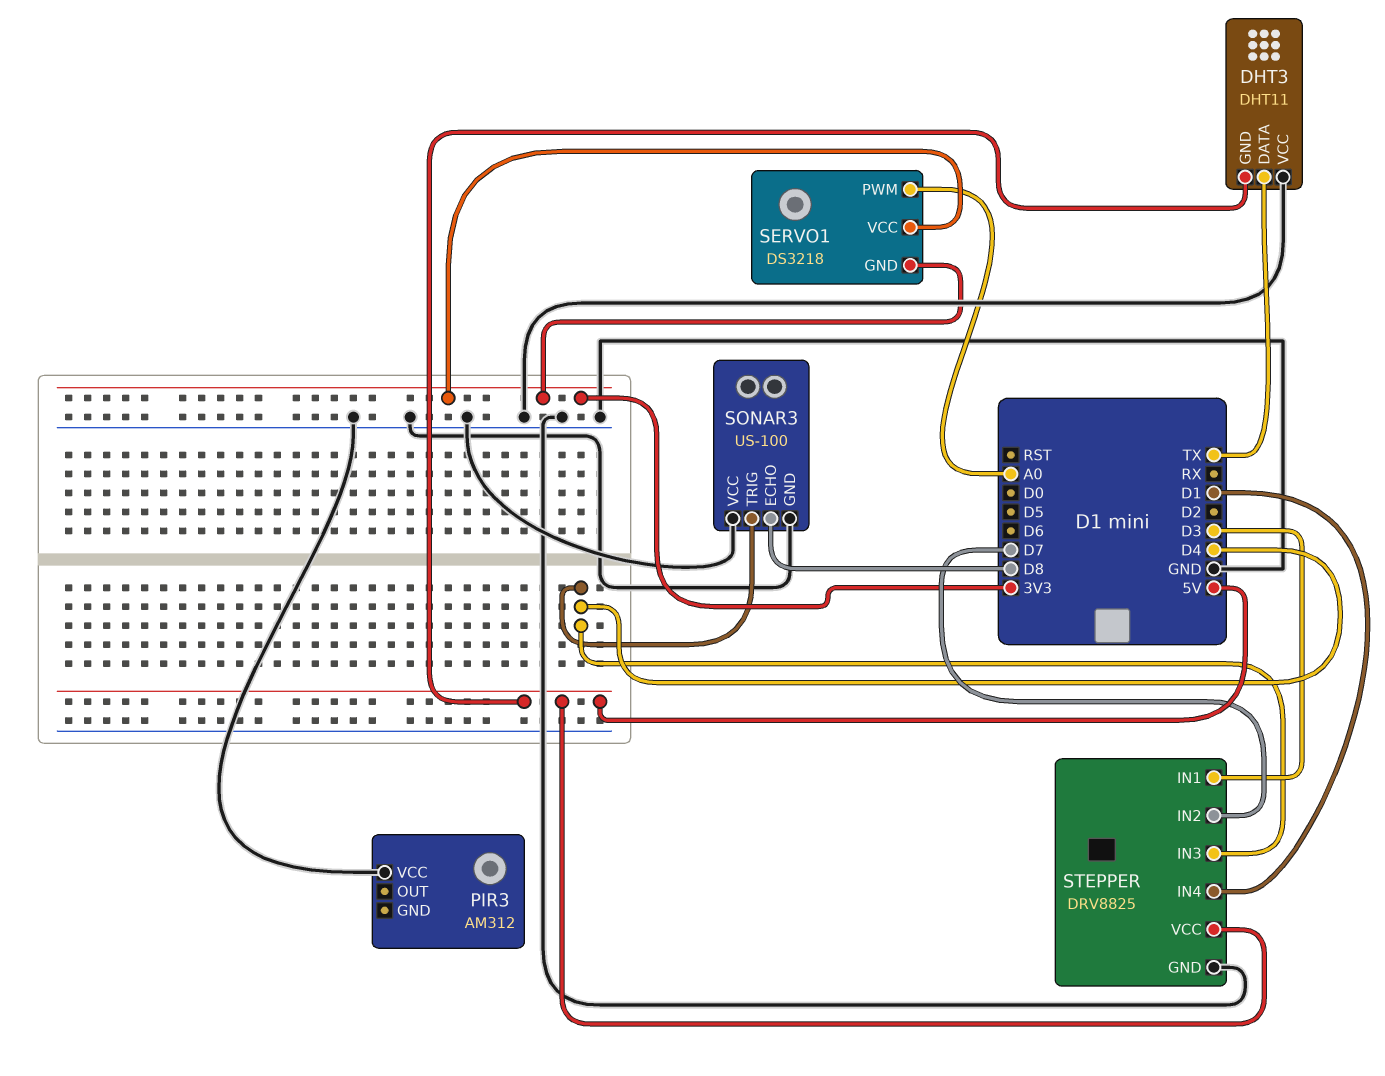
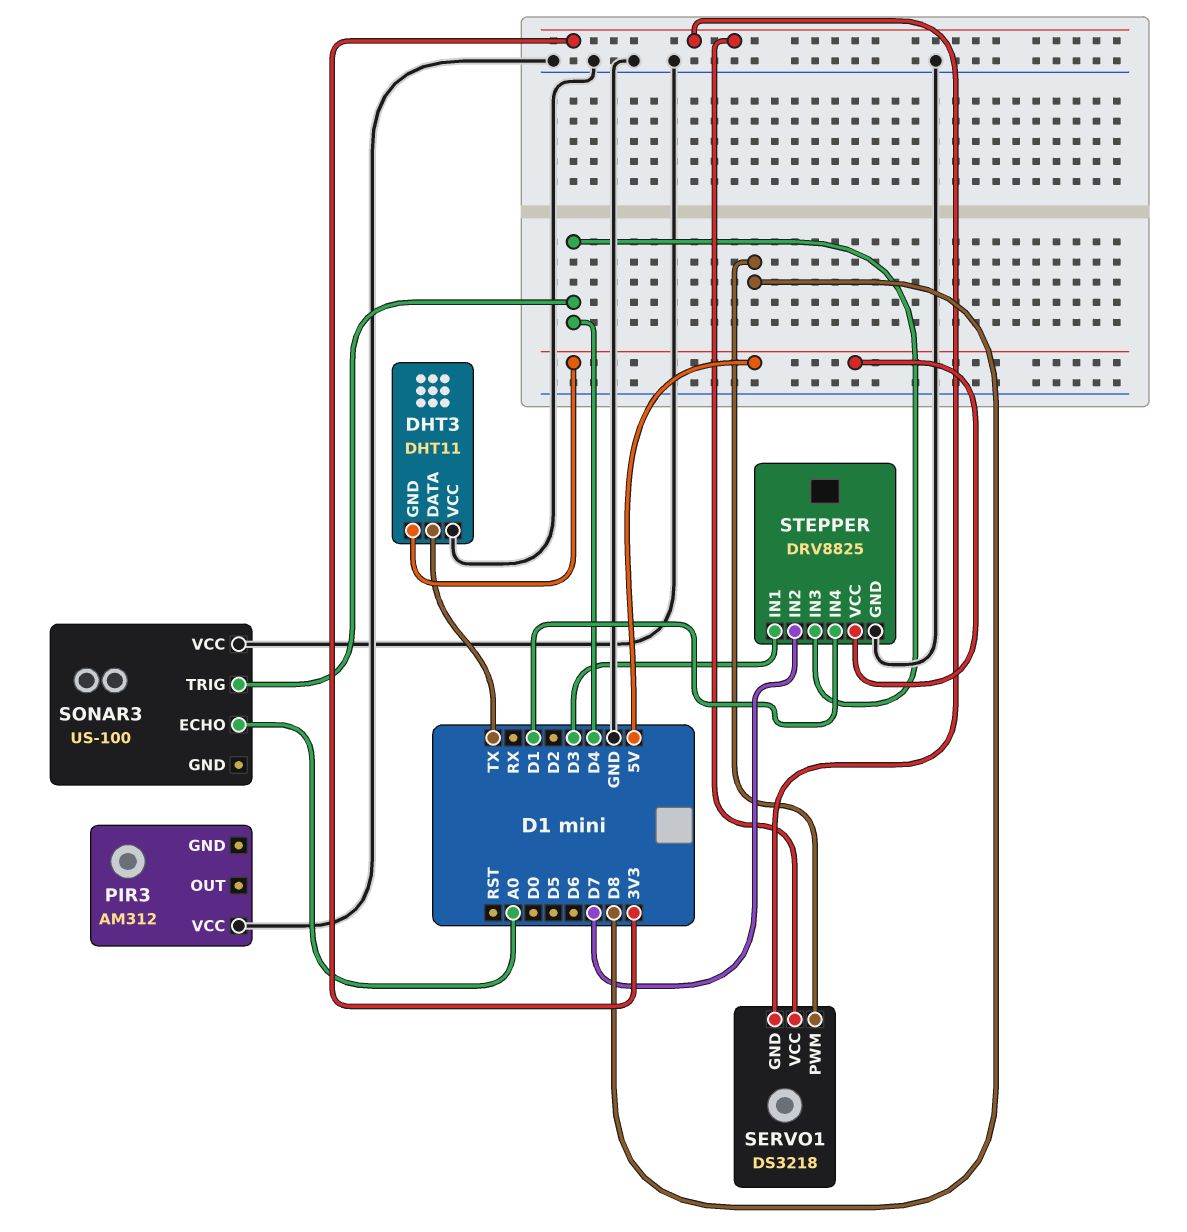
SERVO1 pin PWM: A0 -> D8
SONAR3 pin ECHO: D8 -> A0
SONAR3 pin GND: GND -> none

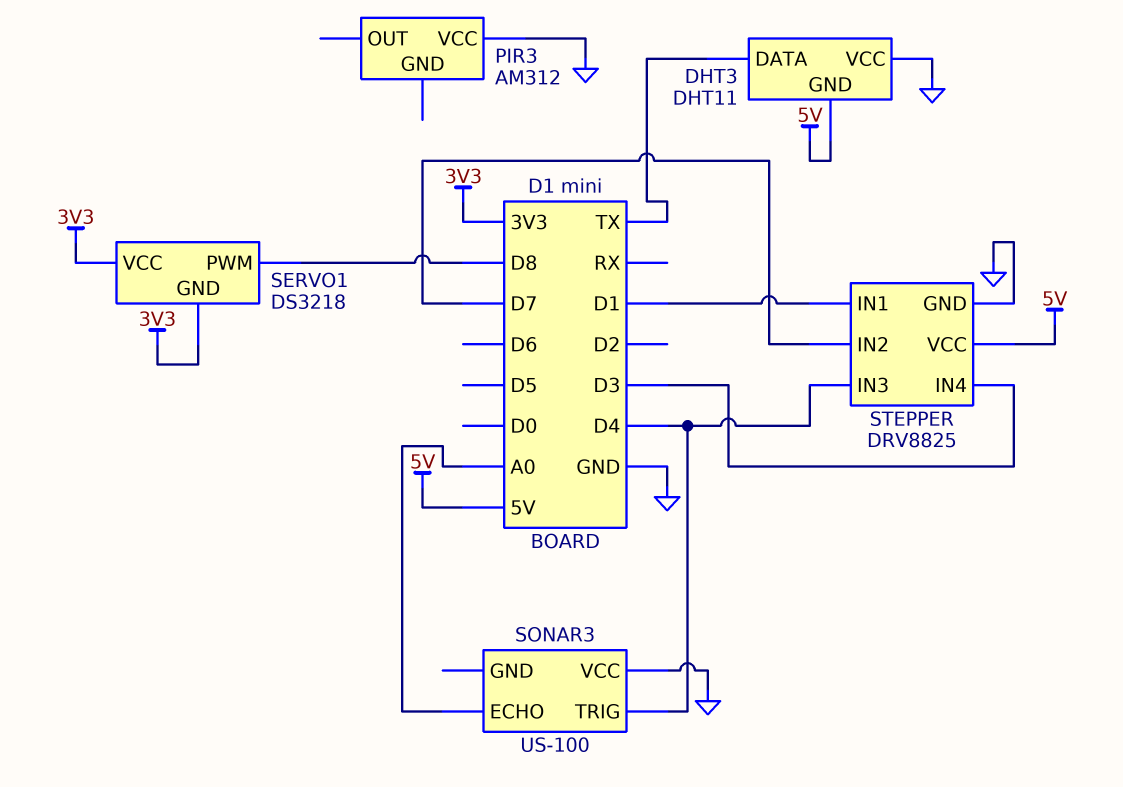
STEPPER pin IN1: D3 -> D1
STEPPER pin IN4: D1 -> D3

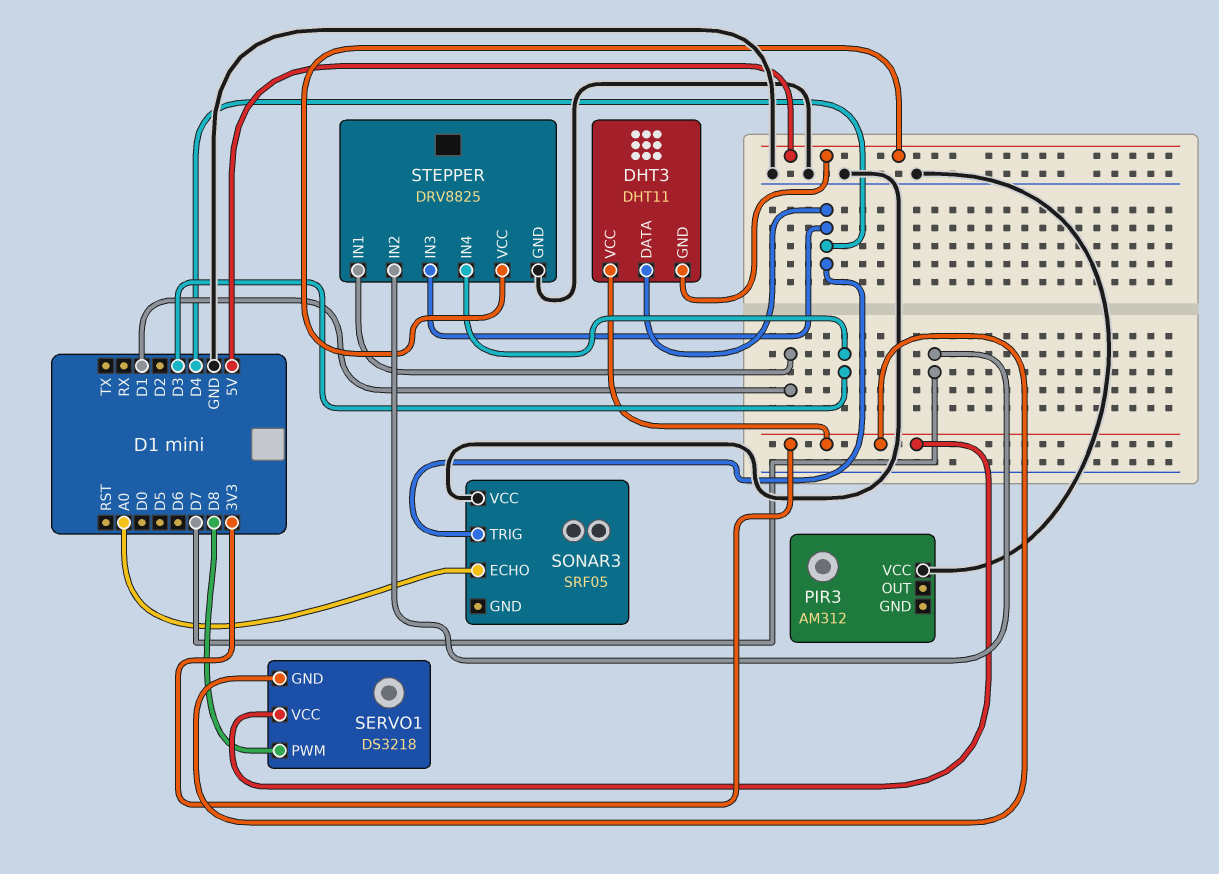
DHT3 pin DATA: TX -> D4
DHT3 pin VCC: GND -> 3V3
SONAR3: US-100 -> SRF05

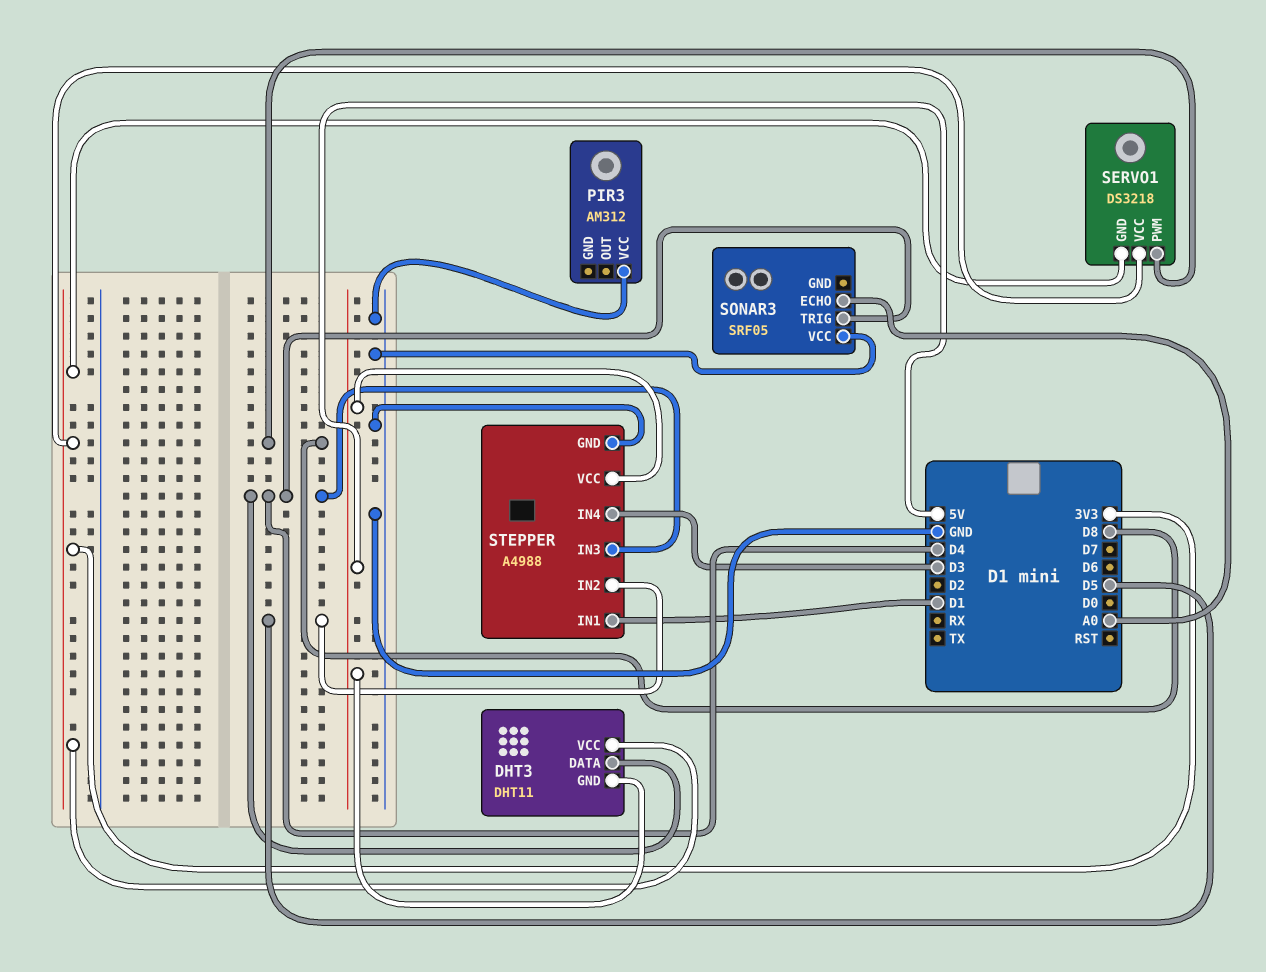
STEPPER: DRV8825 -> A4988
STEPPER pin IN2: D7 -> D5

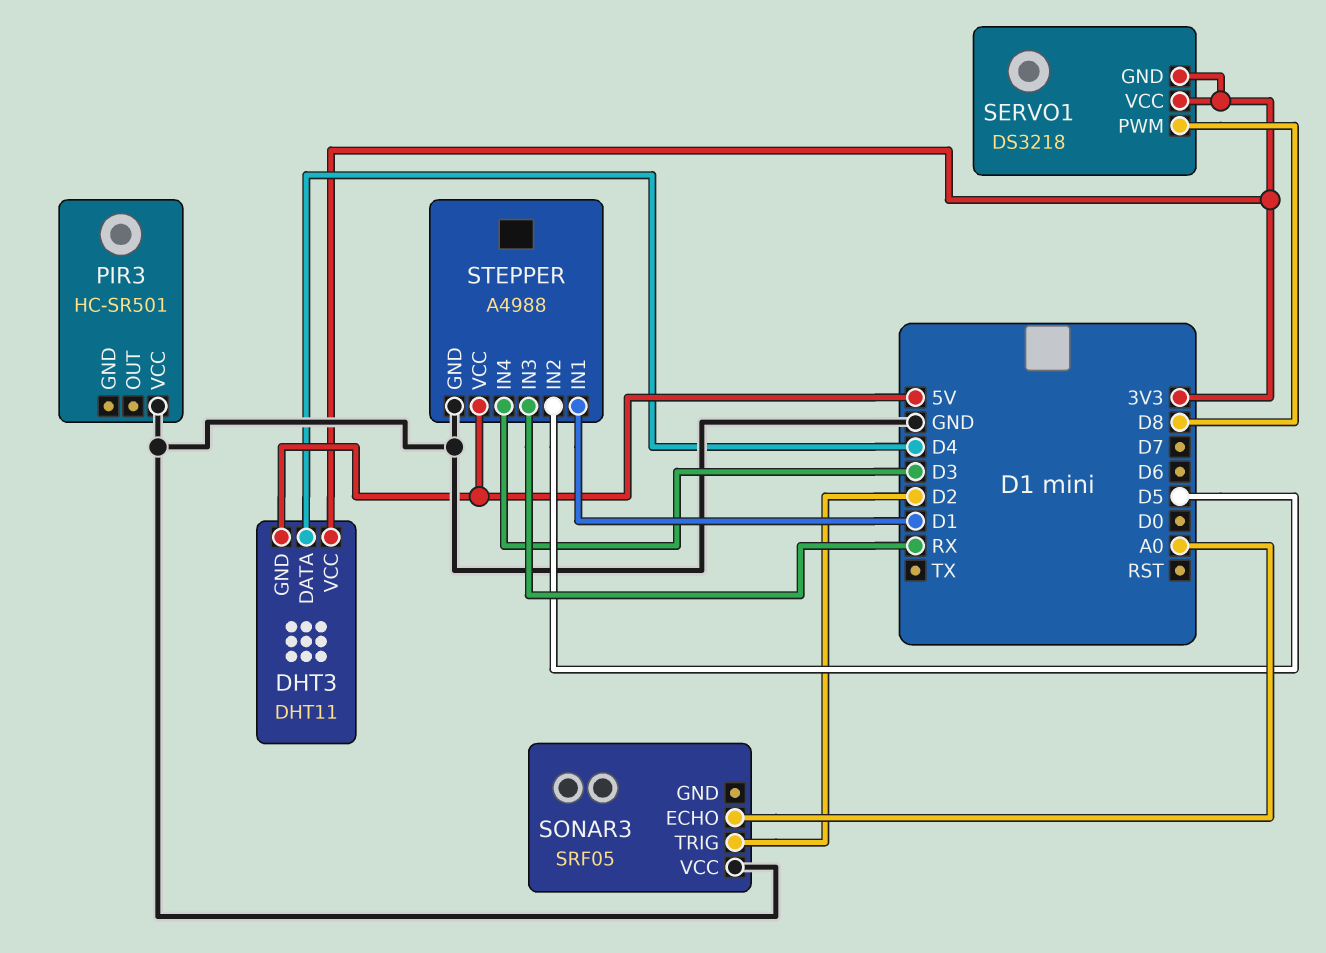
PIR3: AM312 -> HC-SR501
SONAR3 pin TRIG: D4 -> D2
STEPPER pin IN3: D4 -> RX

